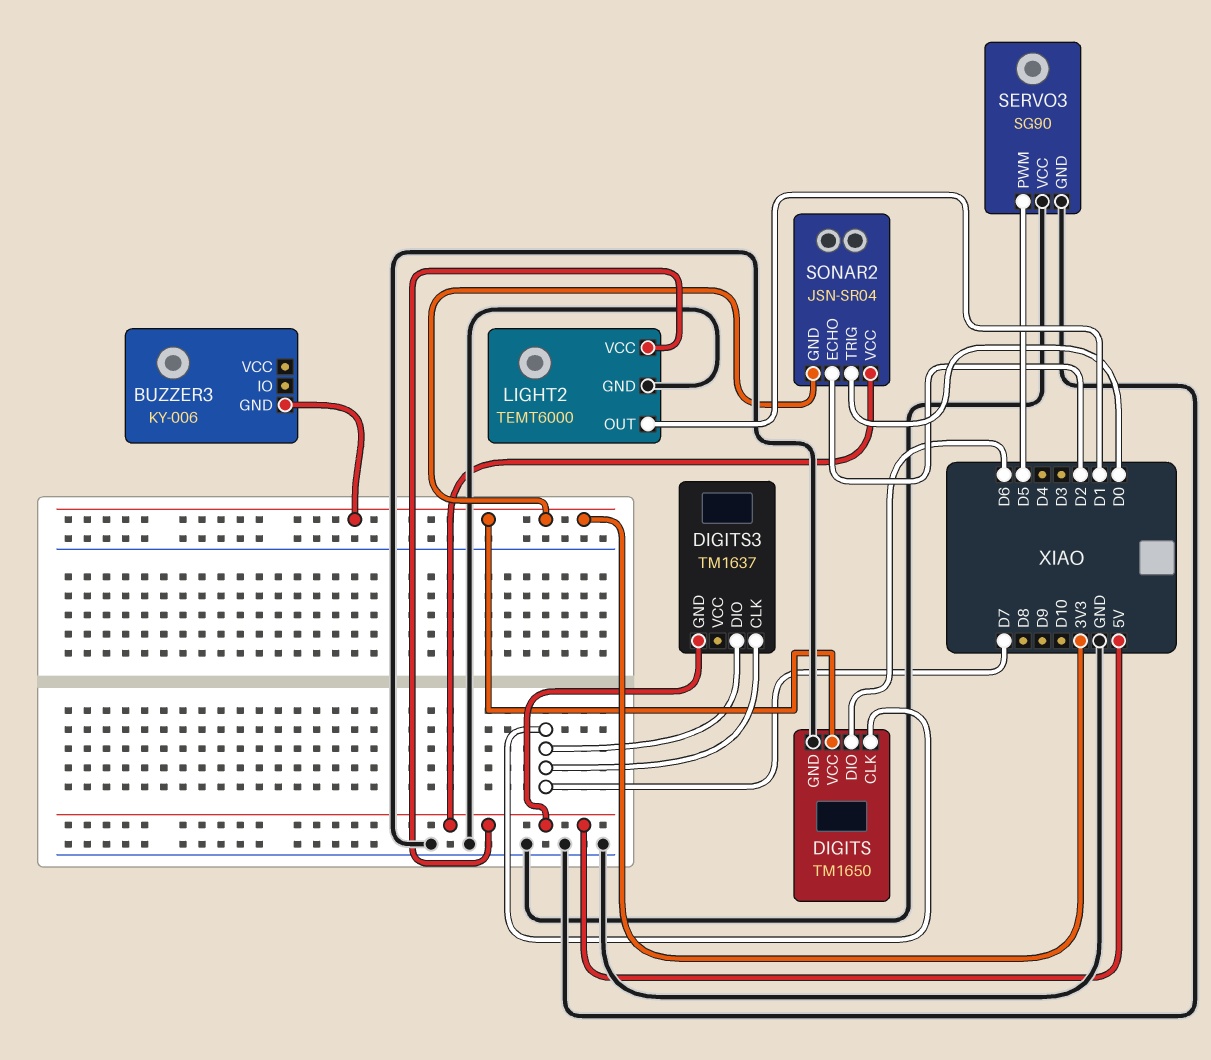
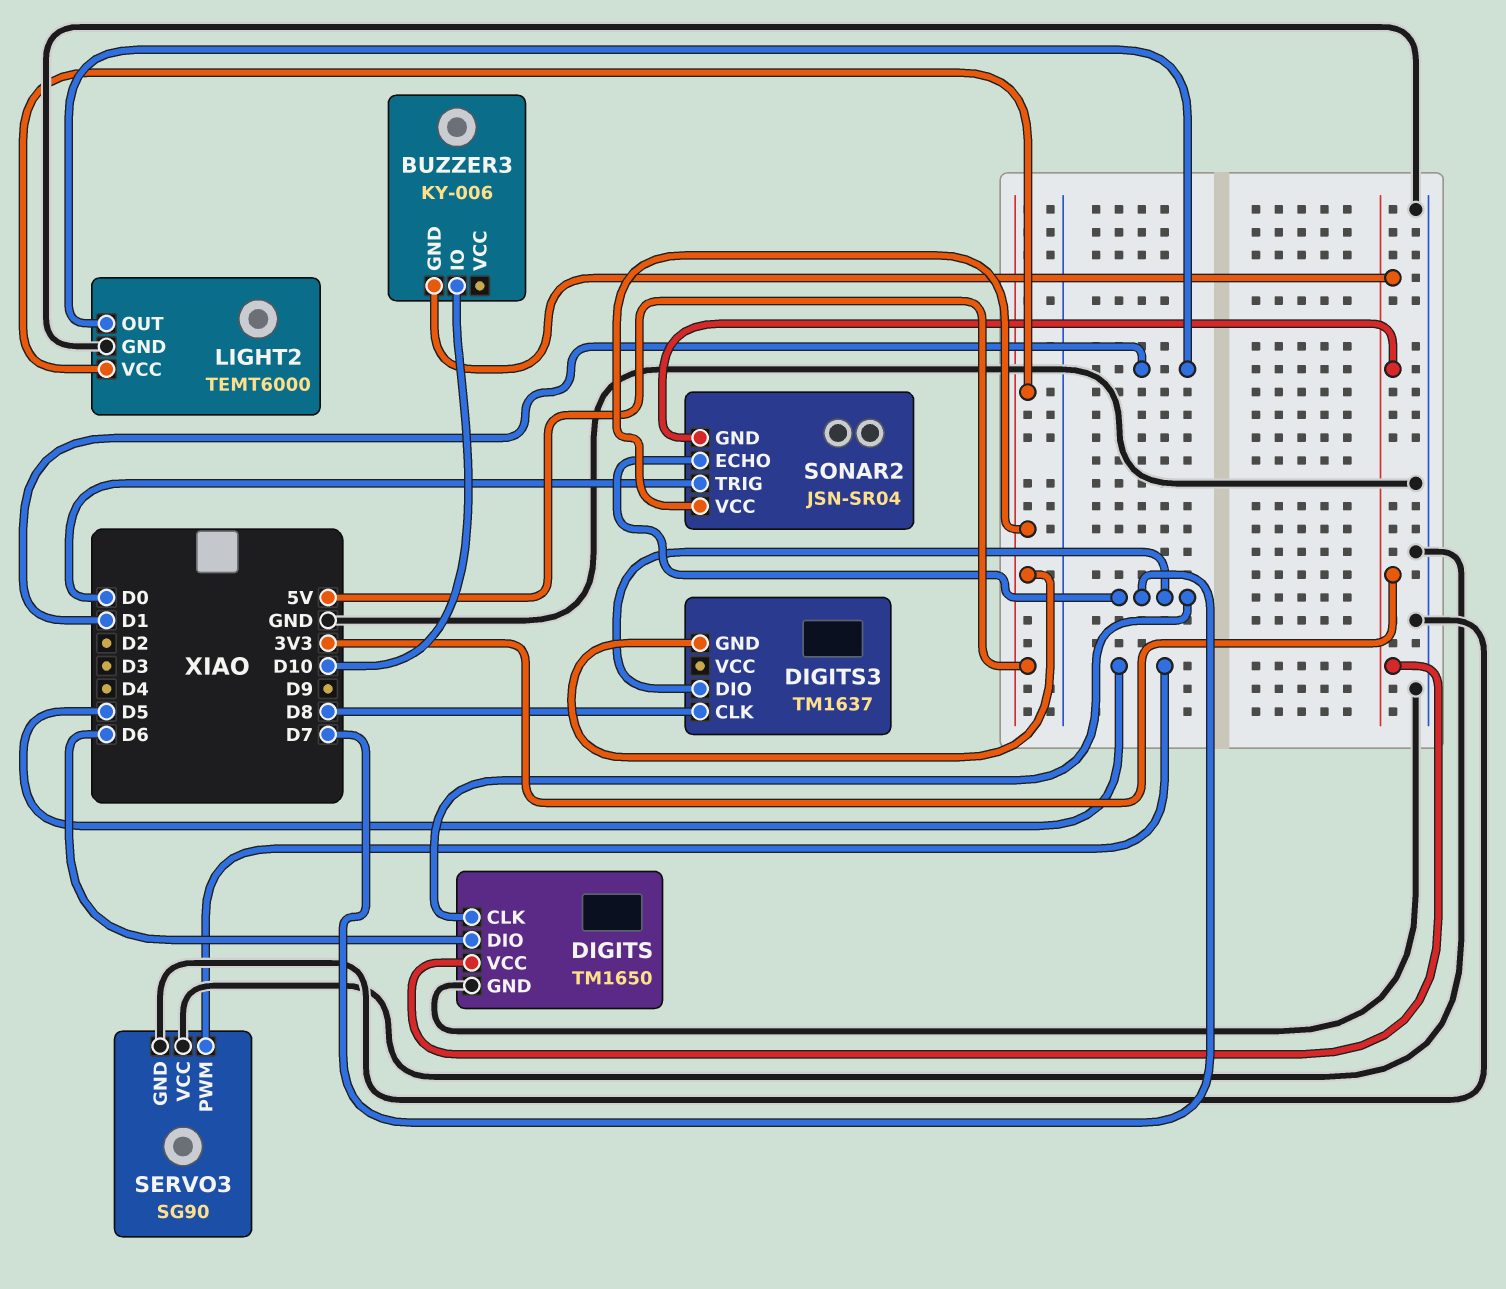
BUZZER3 pin IO: none -> D10
DIGITS3 pin CLK: D7 -> D8
SONAR2 pin ECHO: D2 -> D7

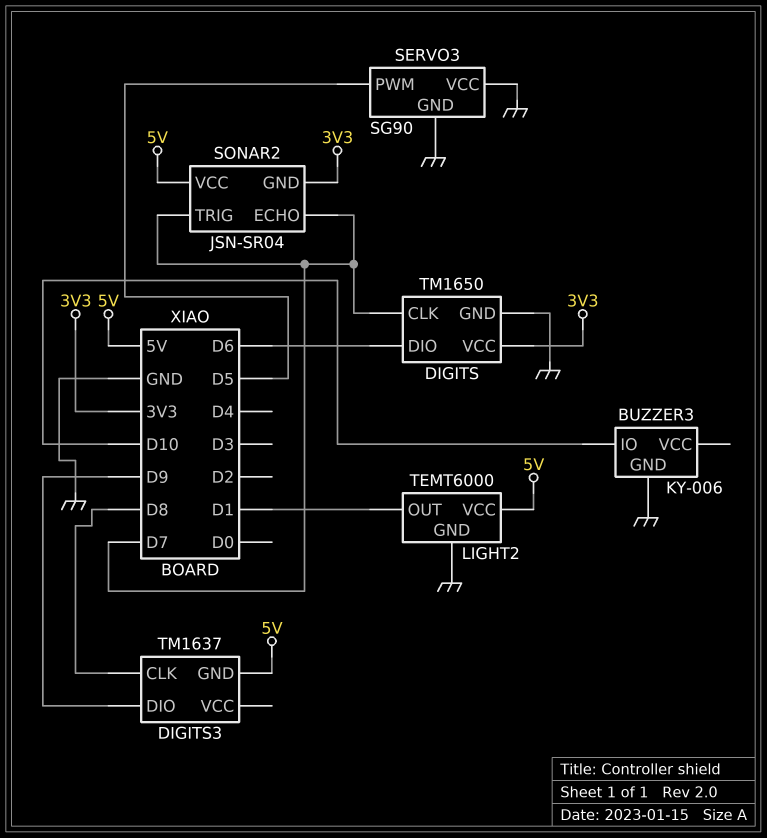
BUZZER3 pin GND: 3V3 -> GND
DIGITS3 pin DIO: D7 -> D9
SONAR2 pin TRIG: D0 -> D7

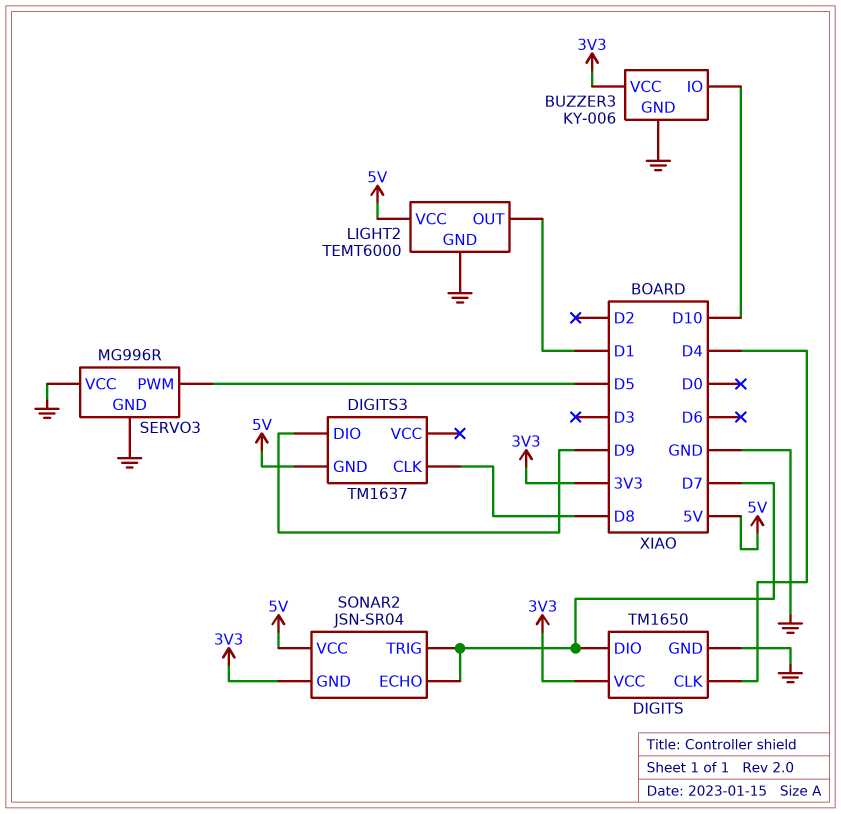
BUZZER3 pin VCC: none -> 3V3
DIGITS pin CLK: D7 -> D4
DIGITS pin DIO: D6 -> D7
SERVO3: SG90 -> MG996R

